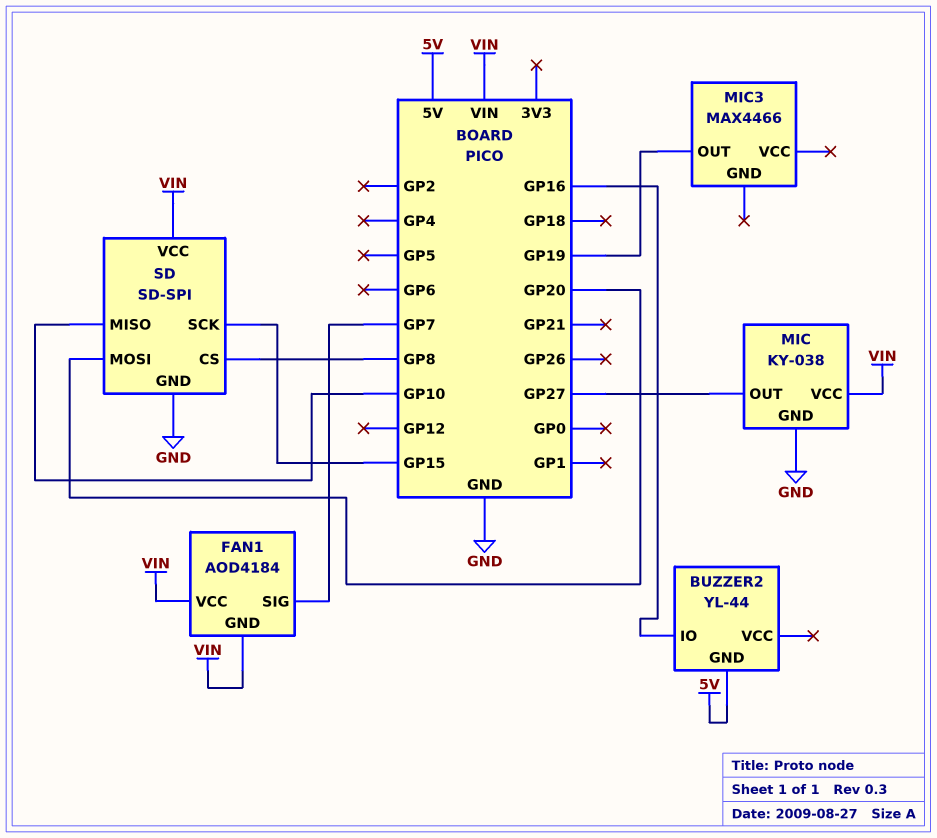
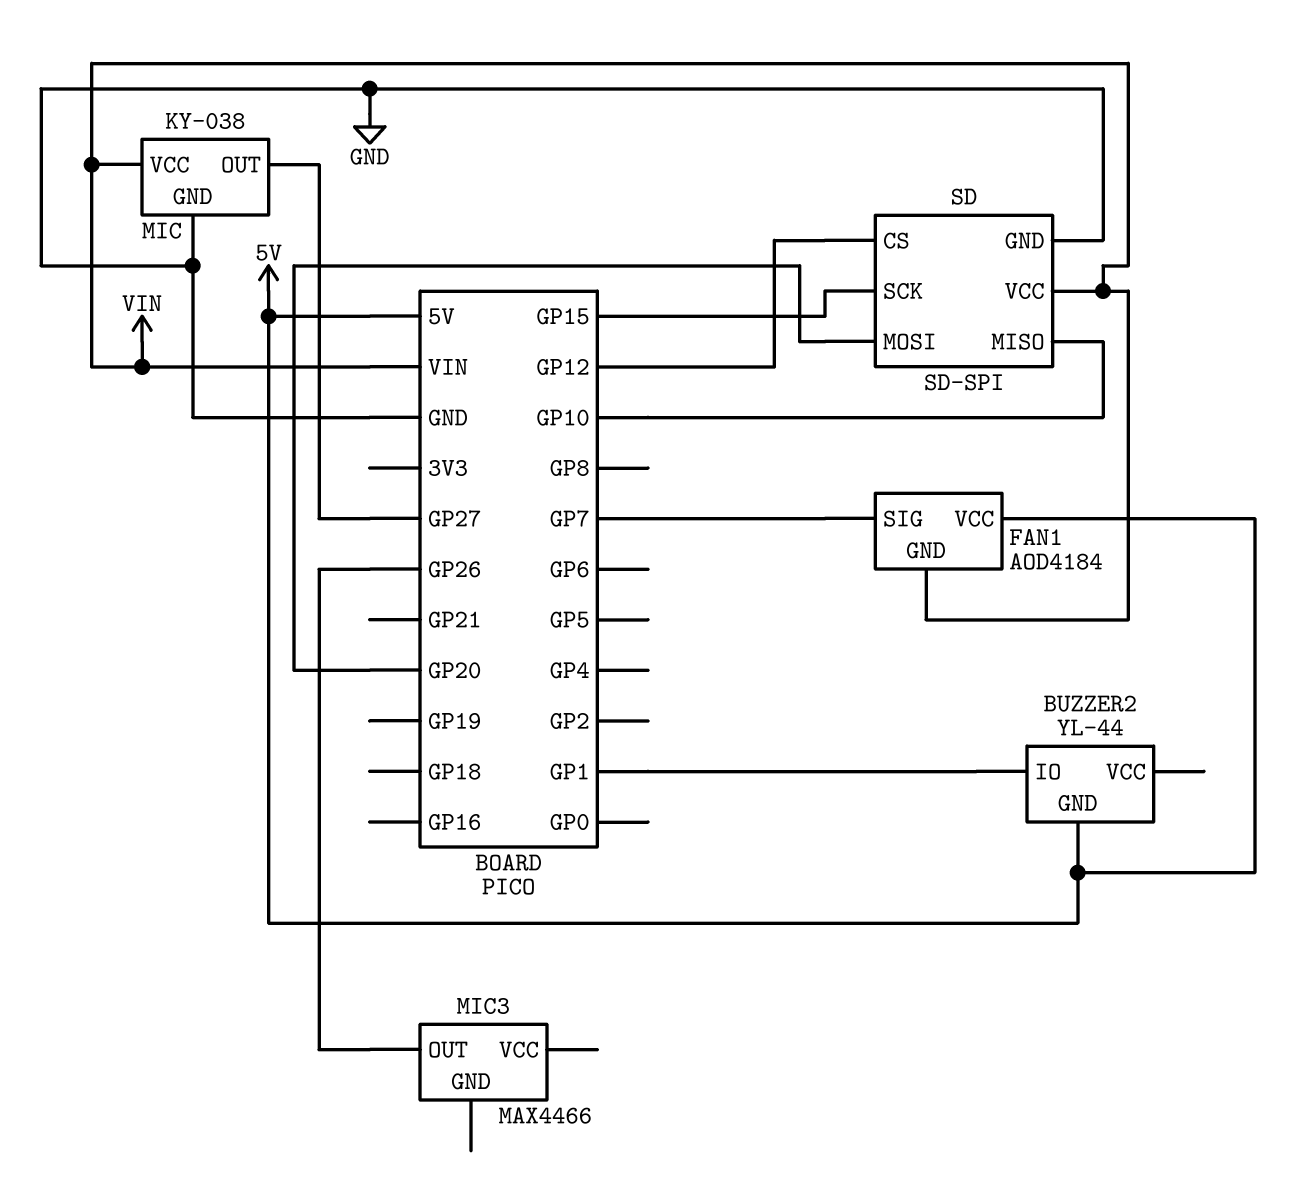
BUZZER2 pin IO: GP16 -> GP1
FAN1 pin VCC: VIN -> 5V
MIC3 pin OUT: GP19 -> GP26
SD pin CS: GP8 -> GP12

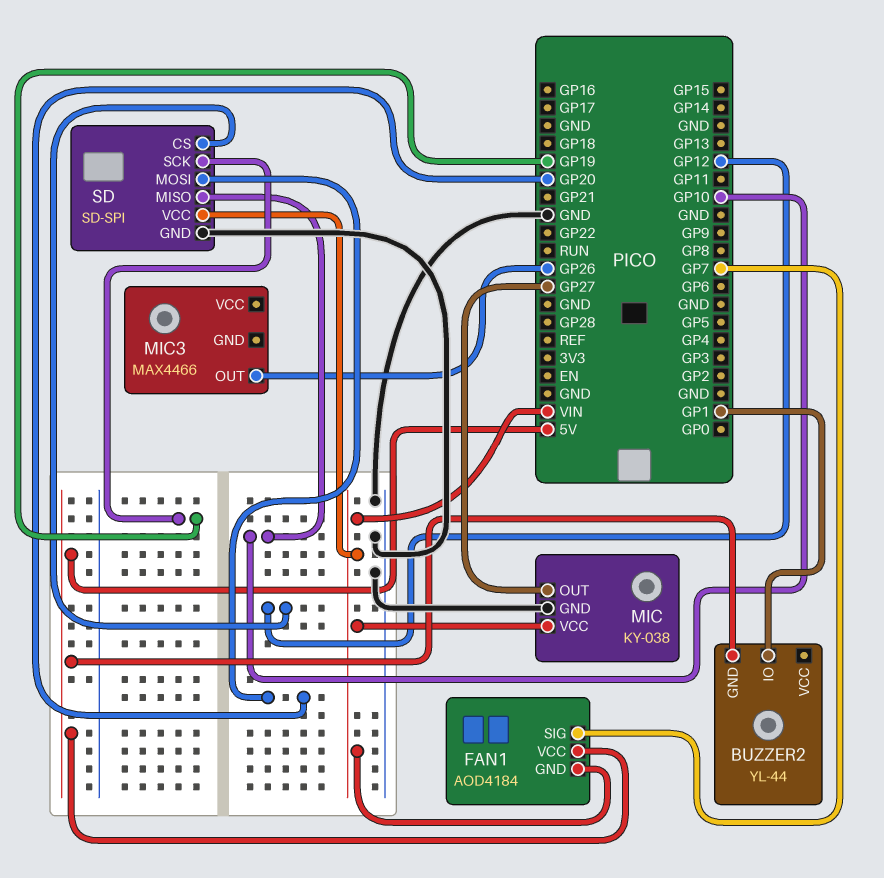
SD pin SCK: GP15 -> GP19

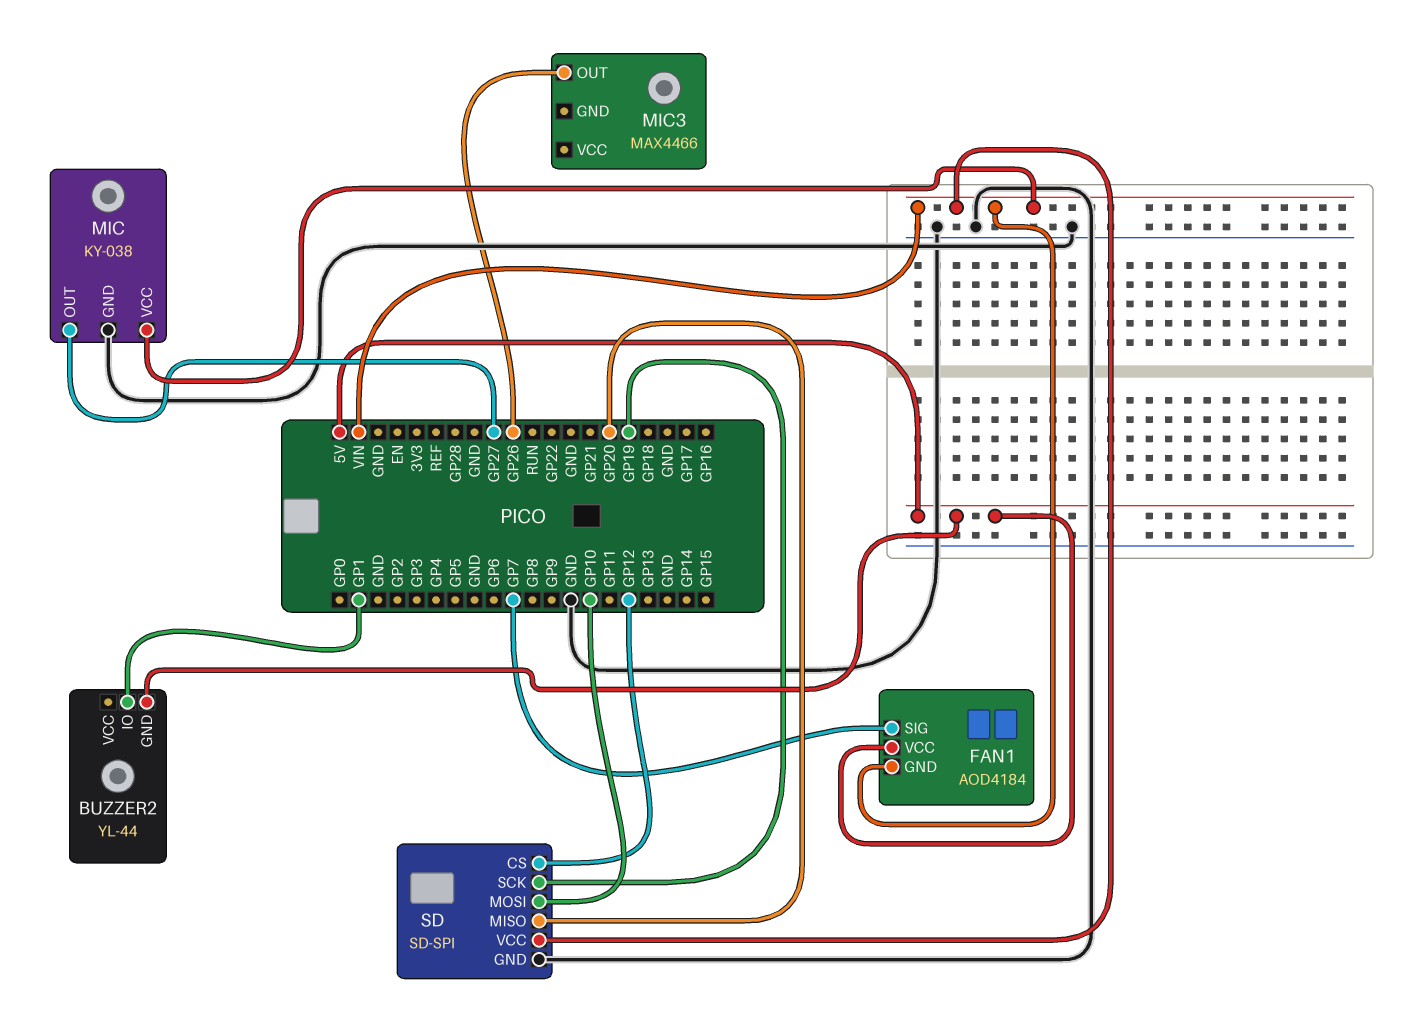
SD pin MISO: GP10 -> GP20
SD pin MOSI: GP20 -> GP10

